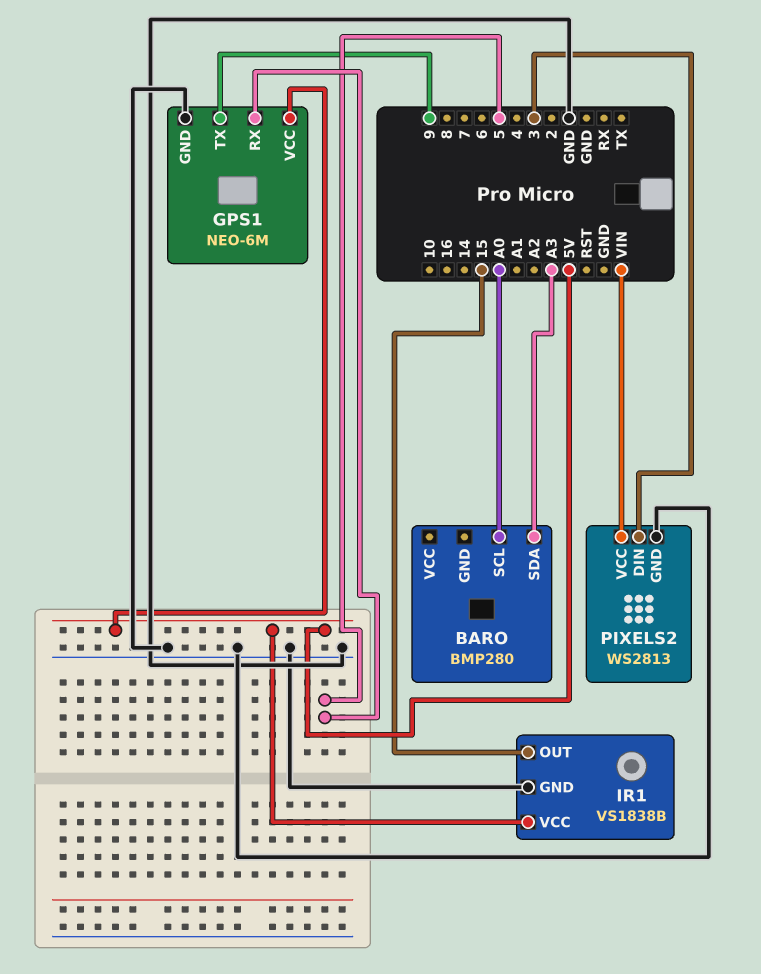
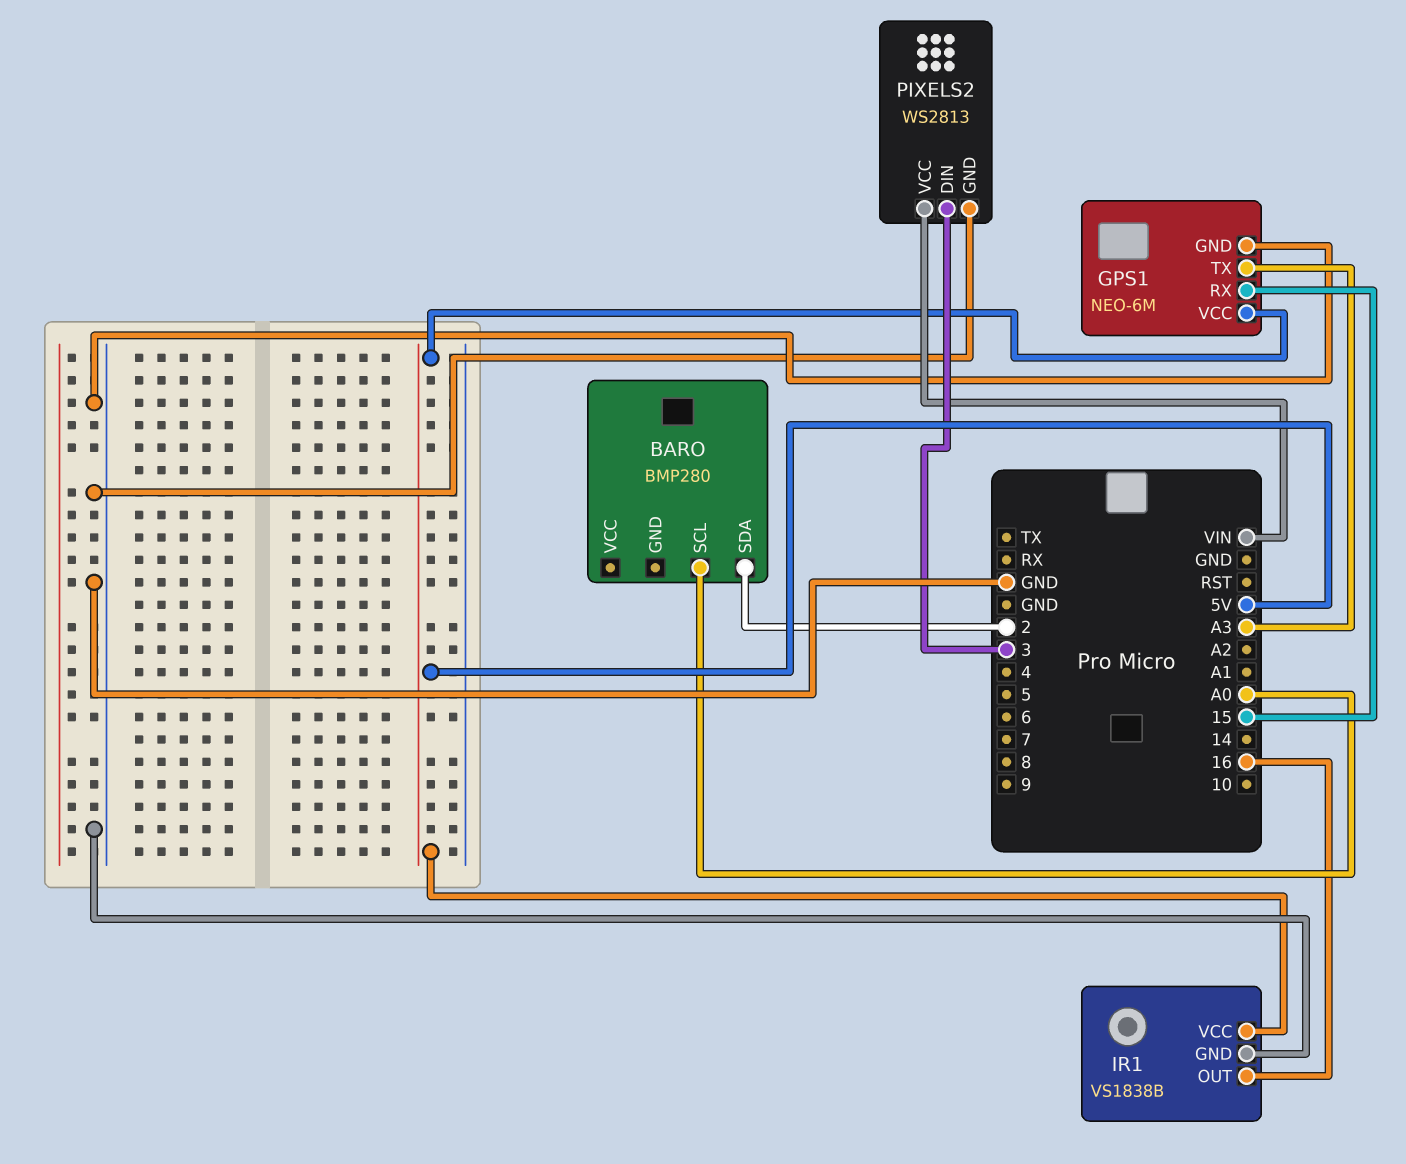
BARO pin SDA: A3 -> 2
GPS1 pin RX: 5 -> 15
GPS1 pin TX: 9 -> A3
IR1 pin OUT: 15 -> 16

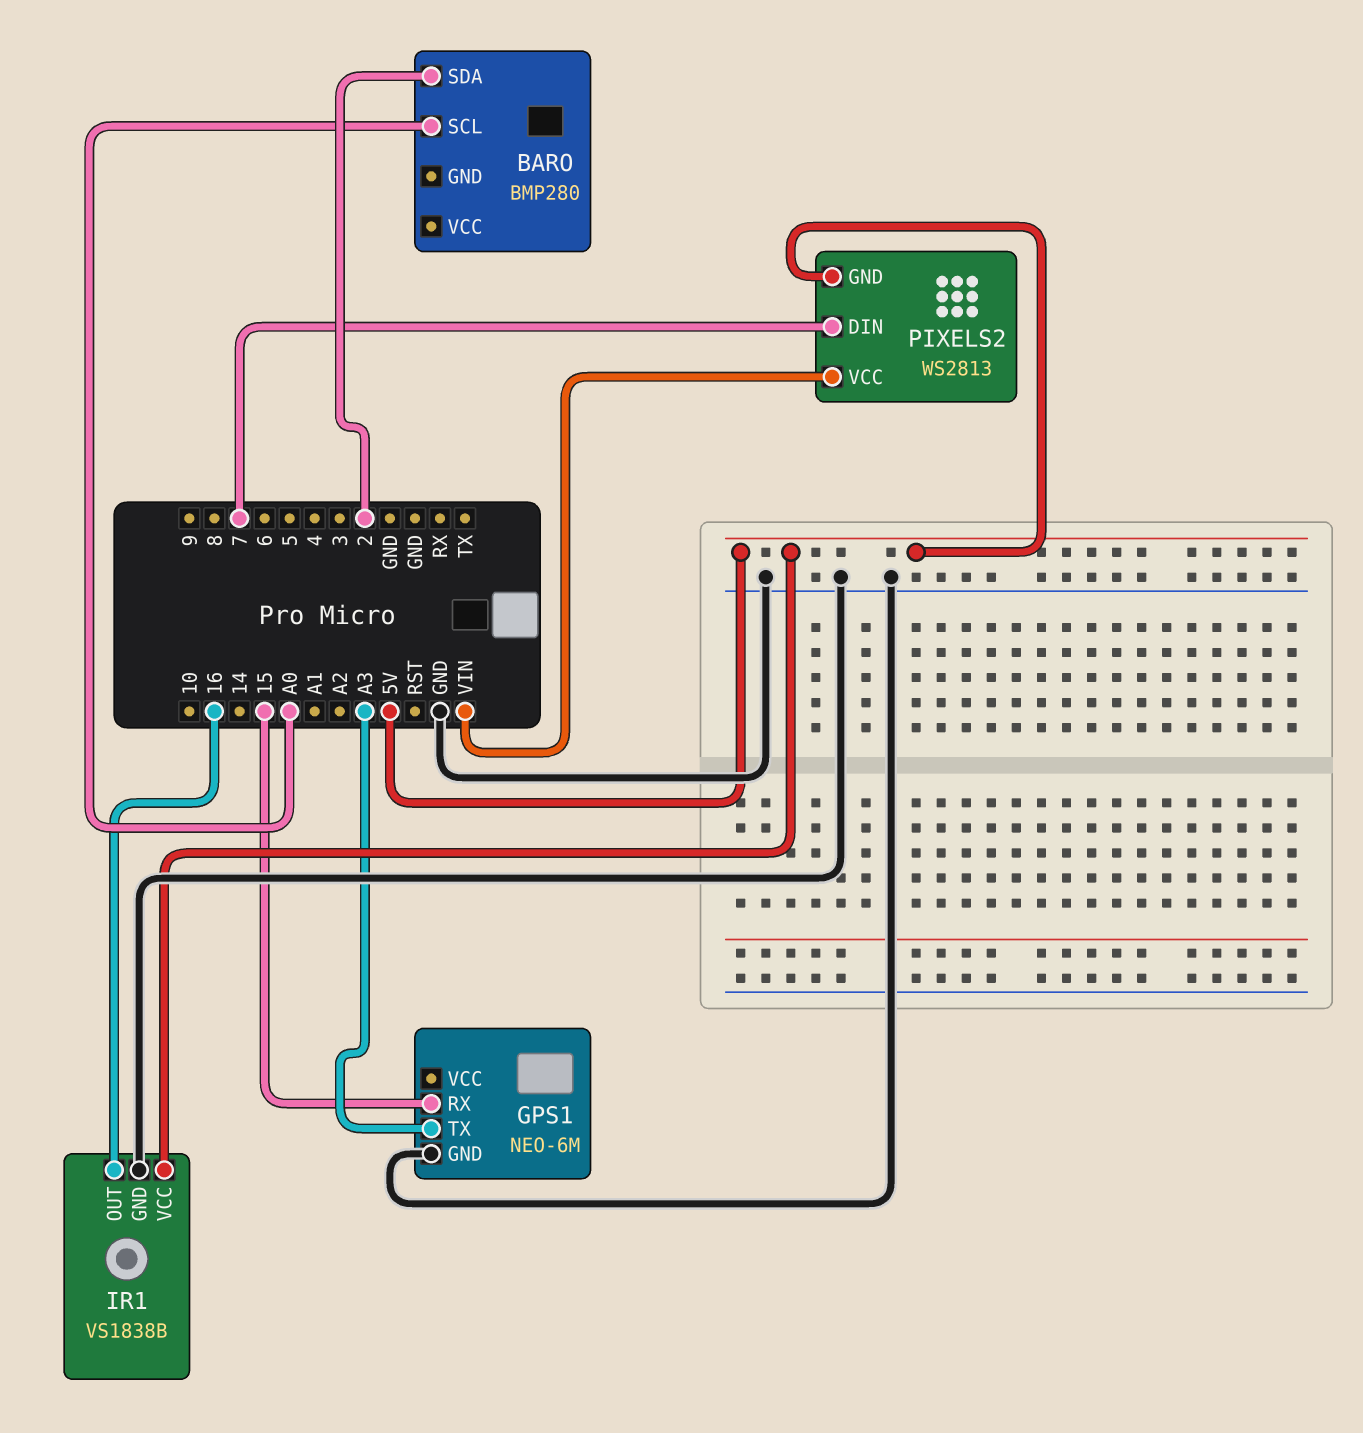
GPS1 pin VCC: 5V -> none
PIXELS2 pin DIN: 3 -> 7
PIXELS2 pin GND: GND -> 5V

